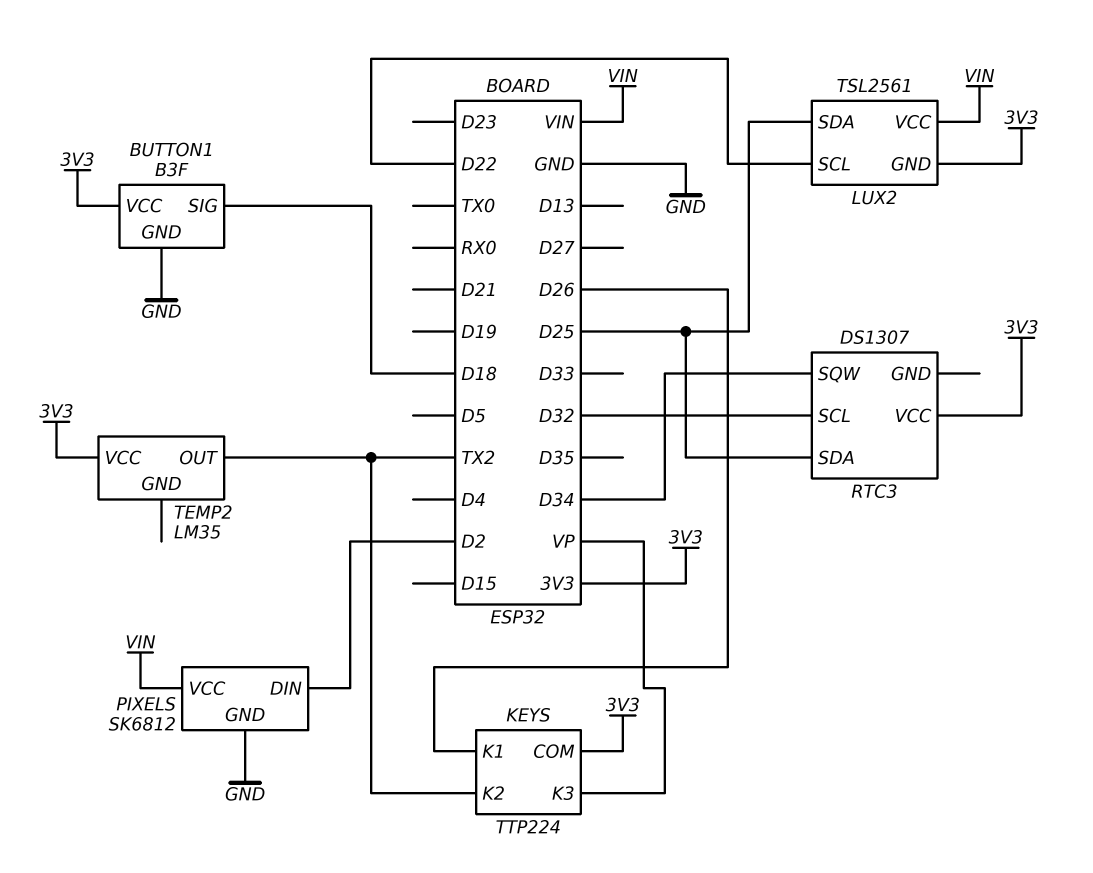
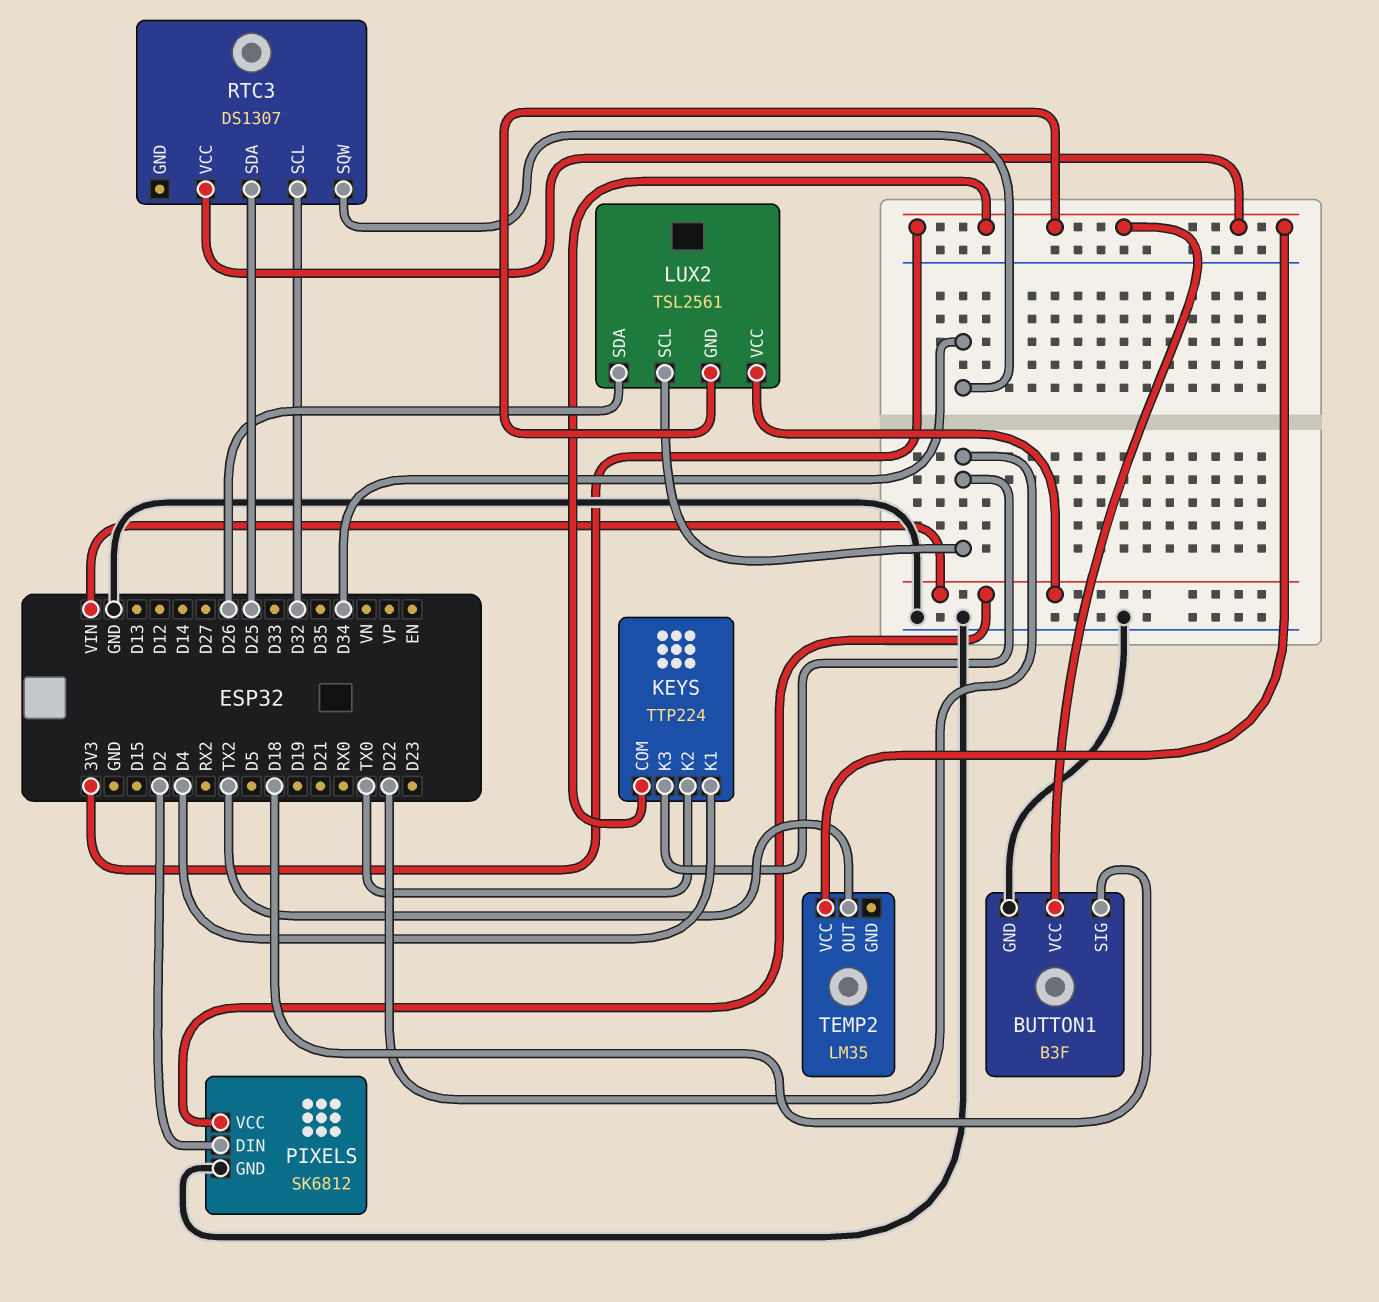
KEYS pin K1: D26 -> D4
KEYS pin K2: TX2 -> TX0
KEYS pin K3: VP -> D22
LUX2 pin SDA: D25 -> D26

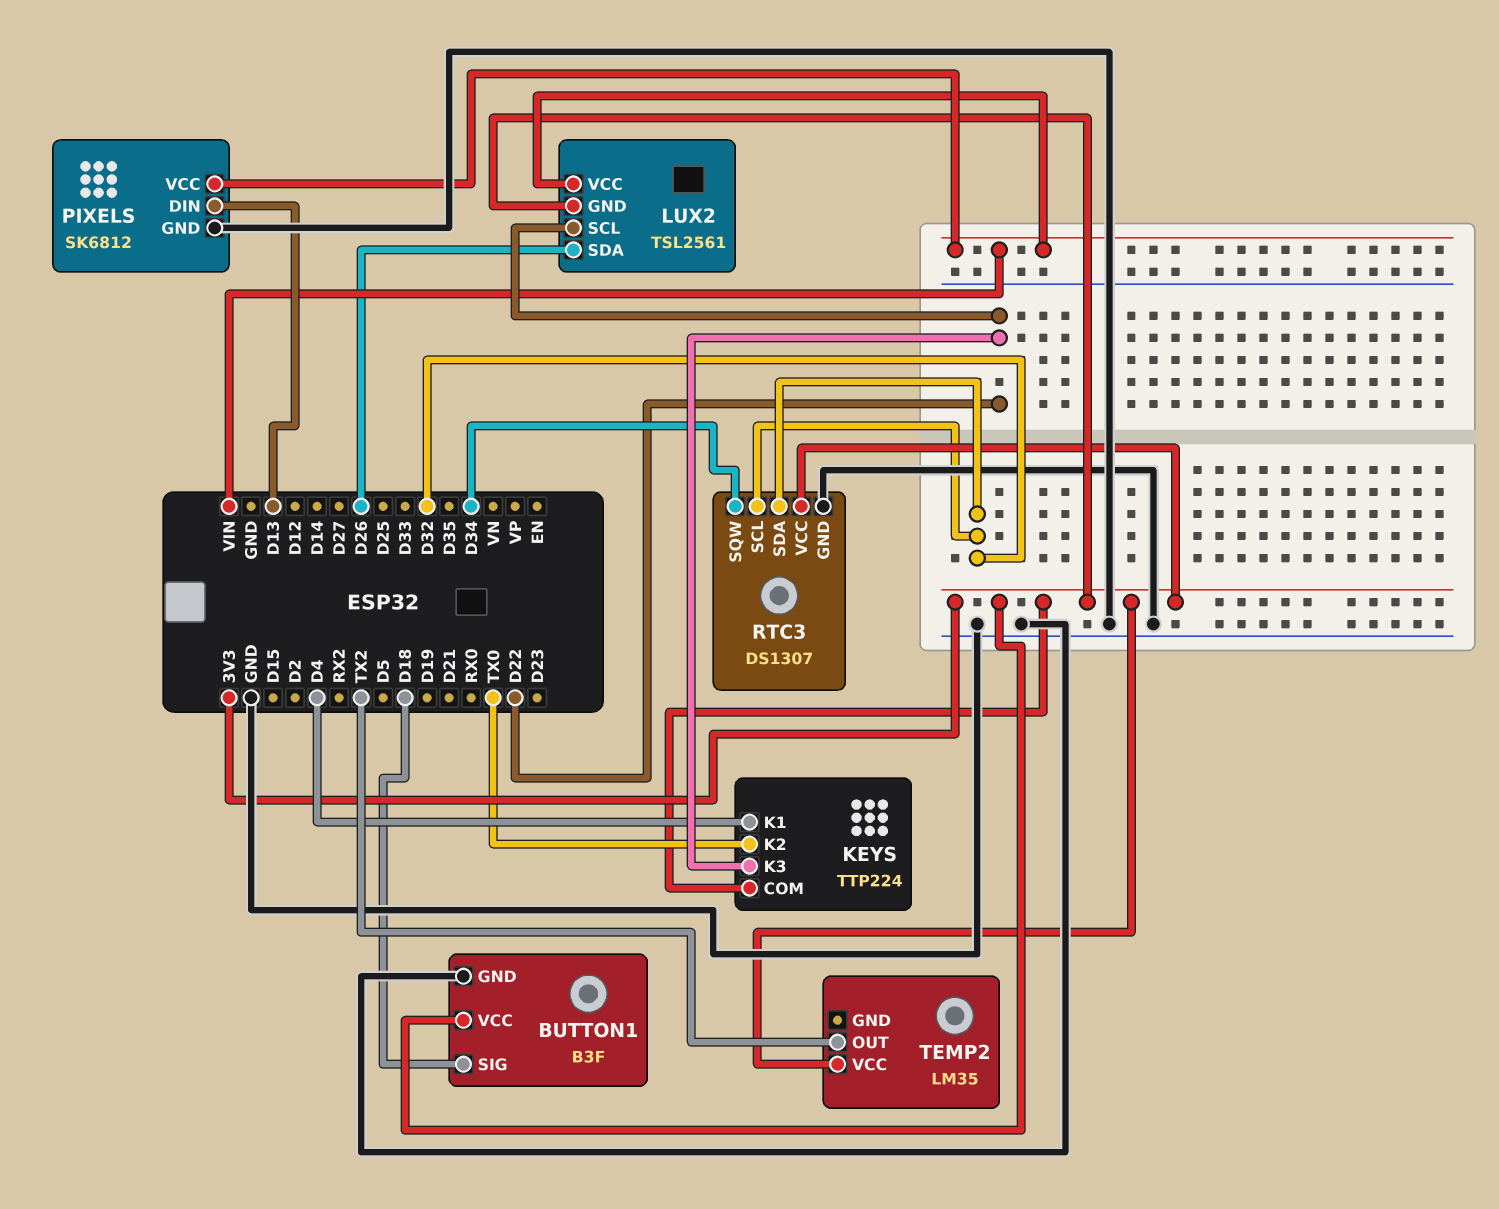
PIXELS pin DIN: D2 -> D13
RTC3 pin GND: none -> GND
RTC3 pin SDA: D25 -> D32

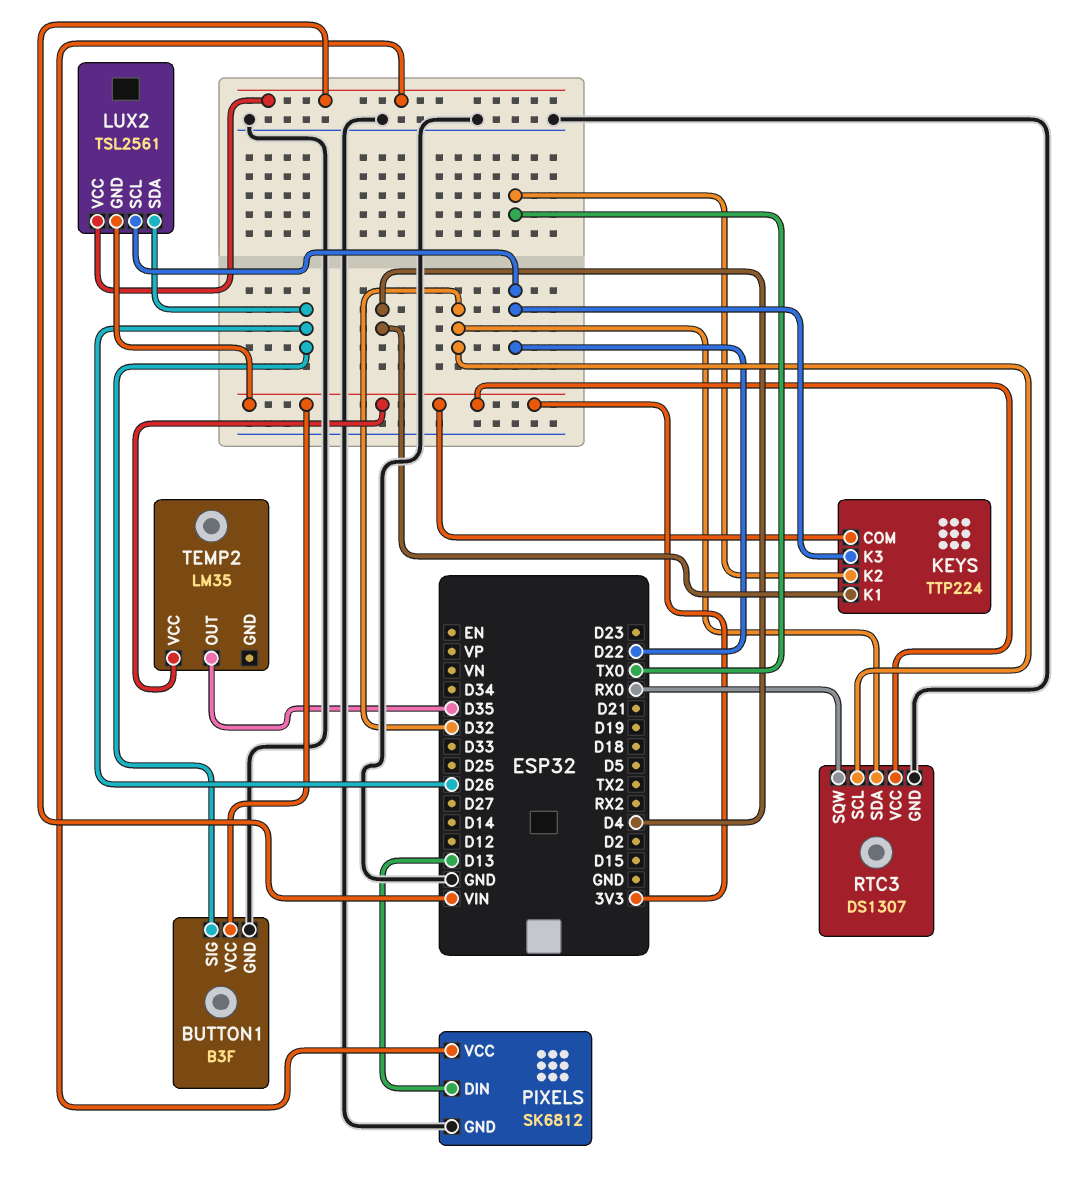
BUTTON1 pin SIG: D18 -> D26
RTC3 pin SQW: D34 -> RX0
TEMP2 pin OUT: TX2 -> D35

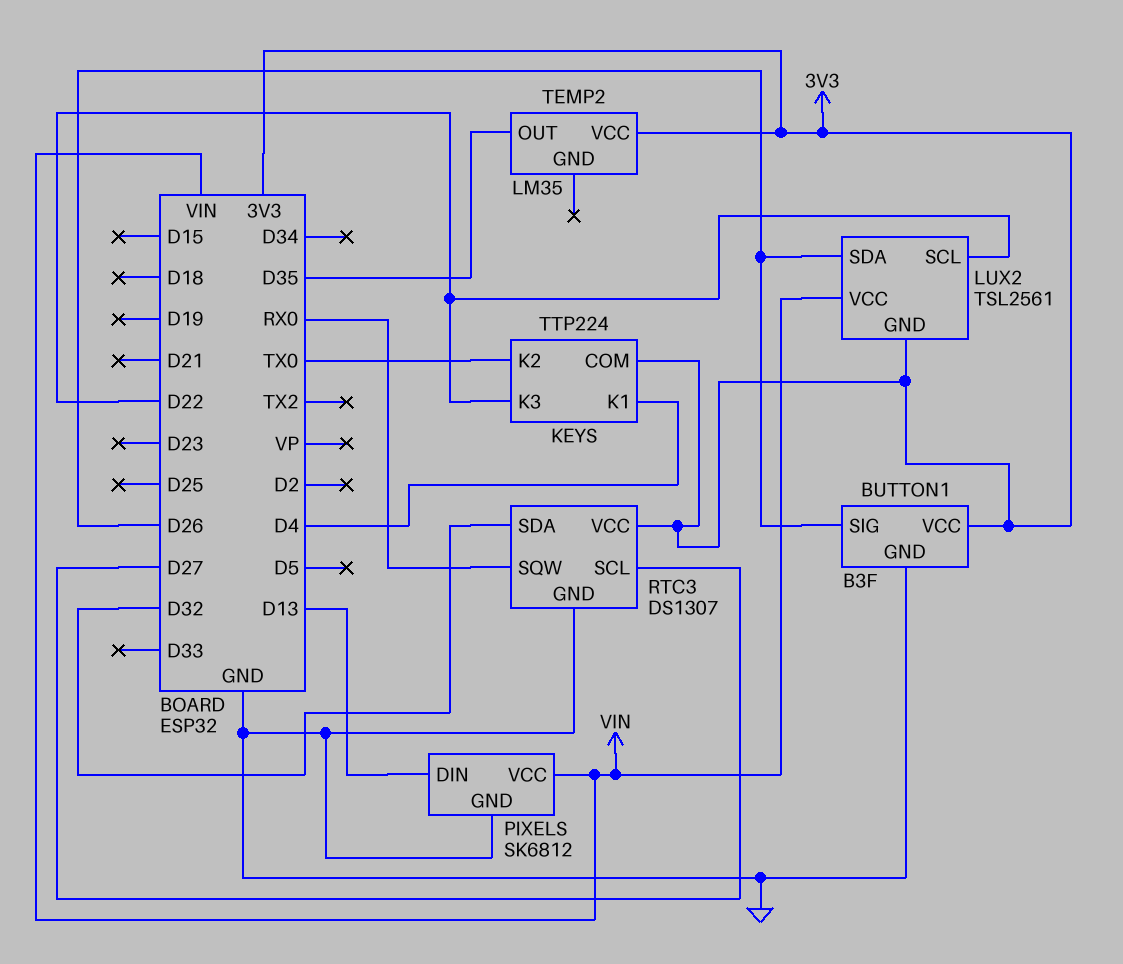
RTC3 pin SCL: D32 -> D27

